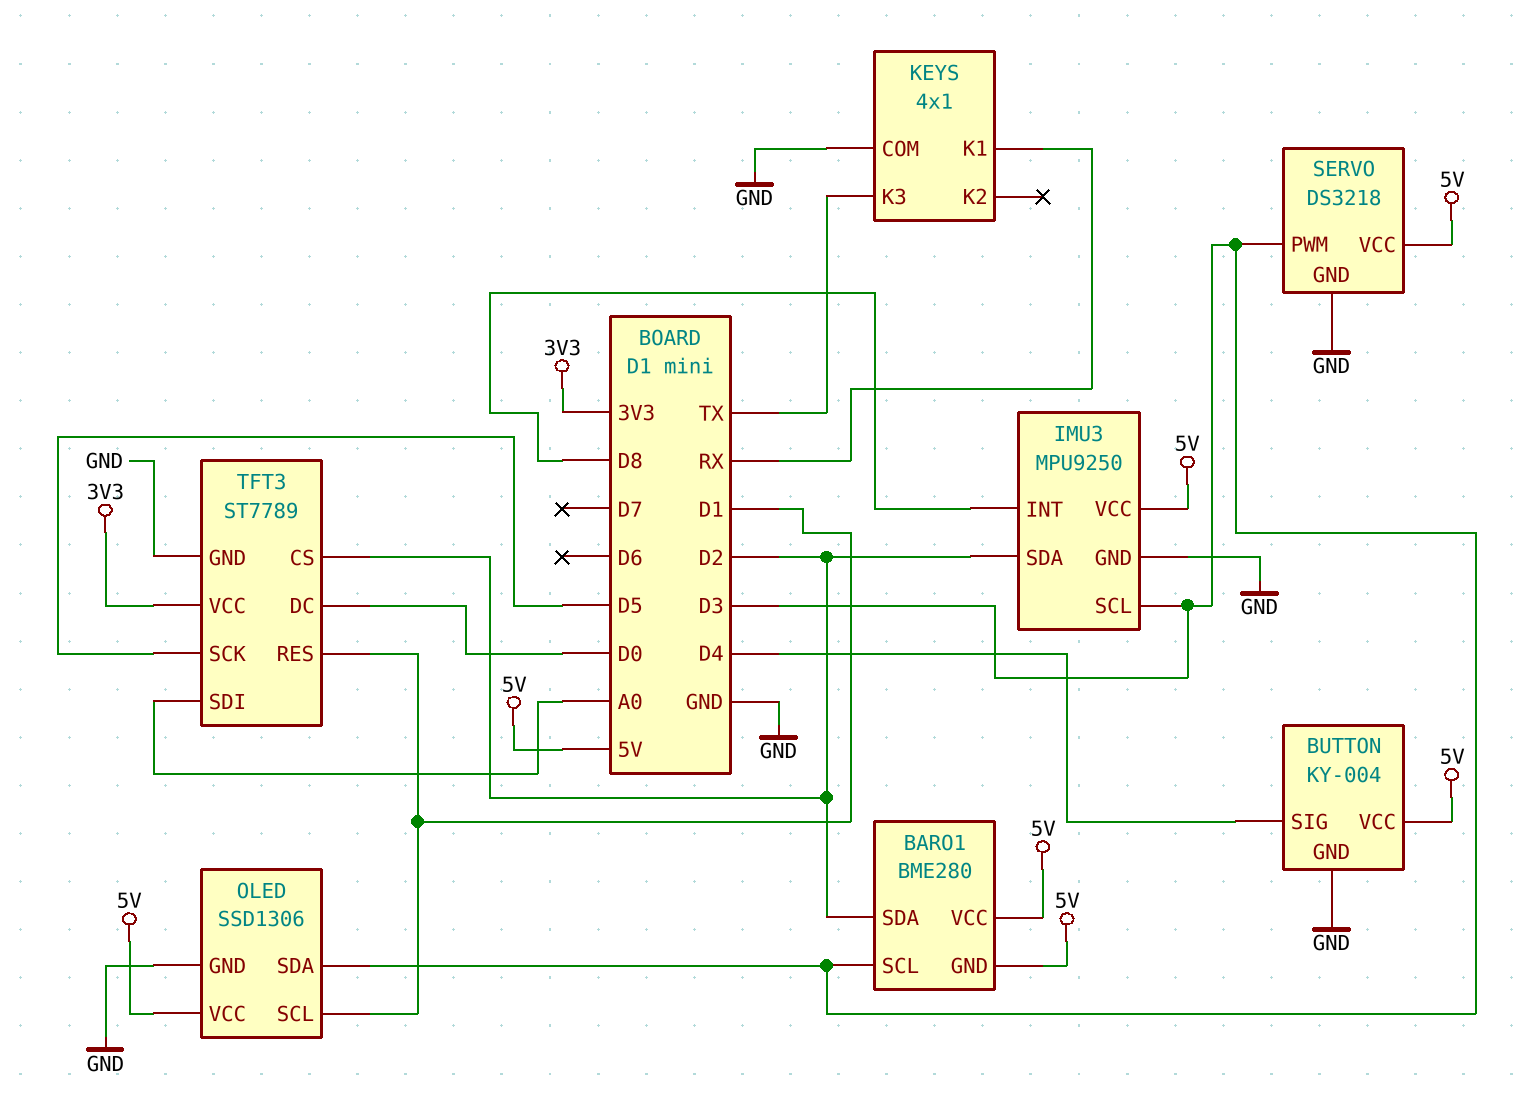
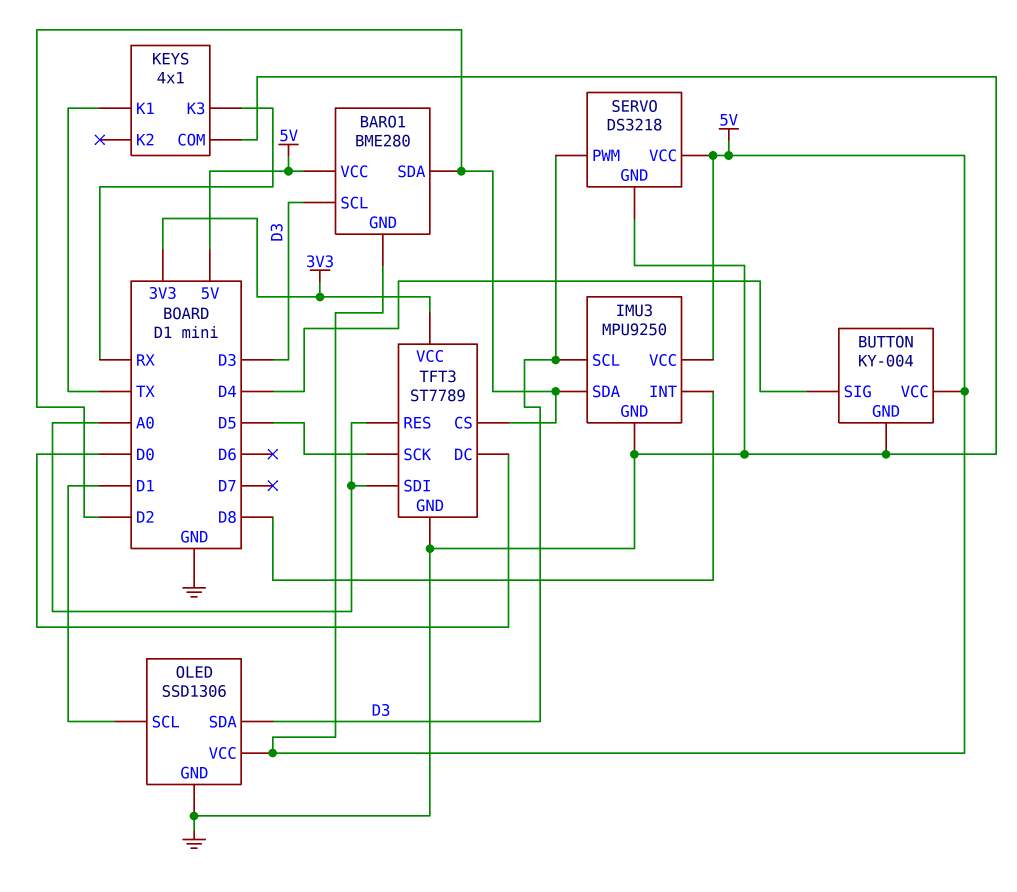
KEYS pin K1: RX -> TX
KEYS pin K3: TX -> RX
TFT3 pin RES: D1 -> A0

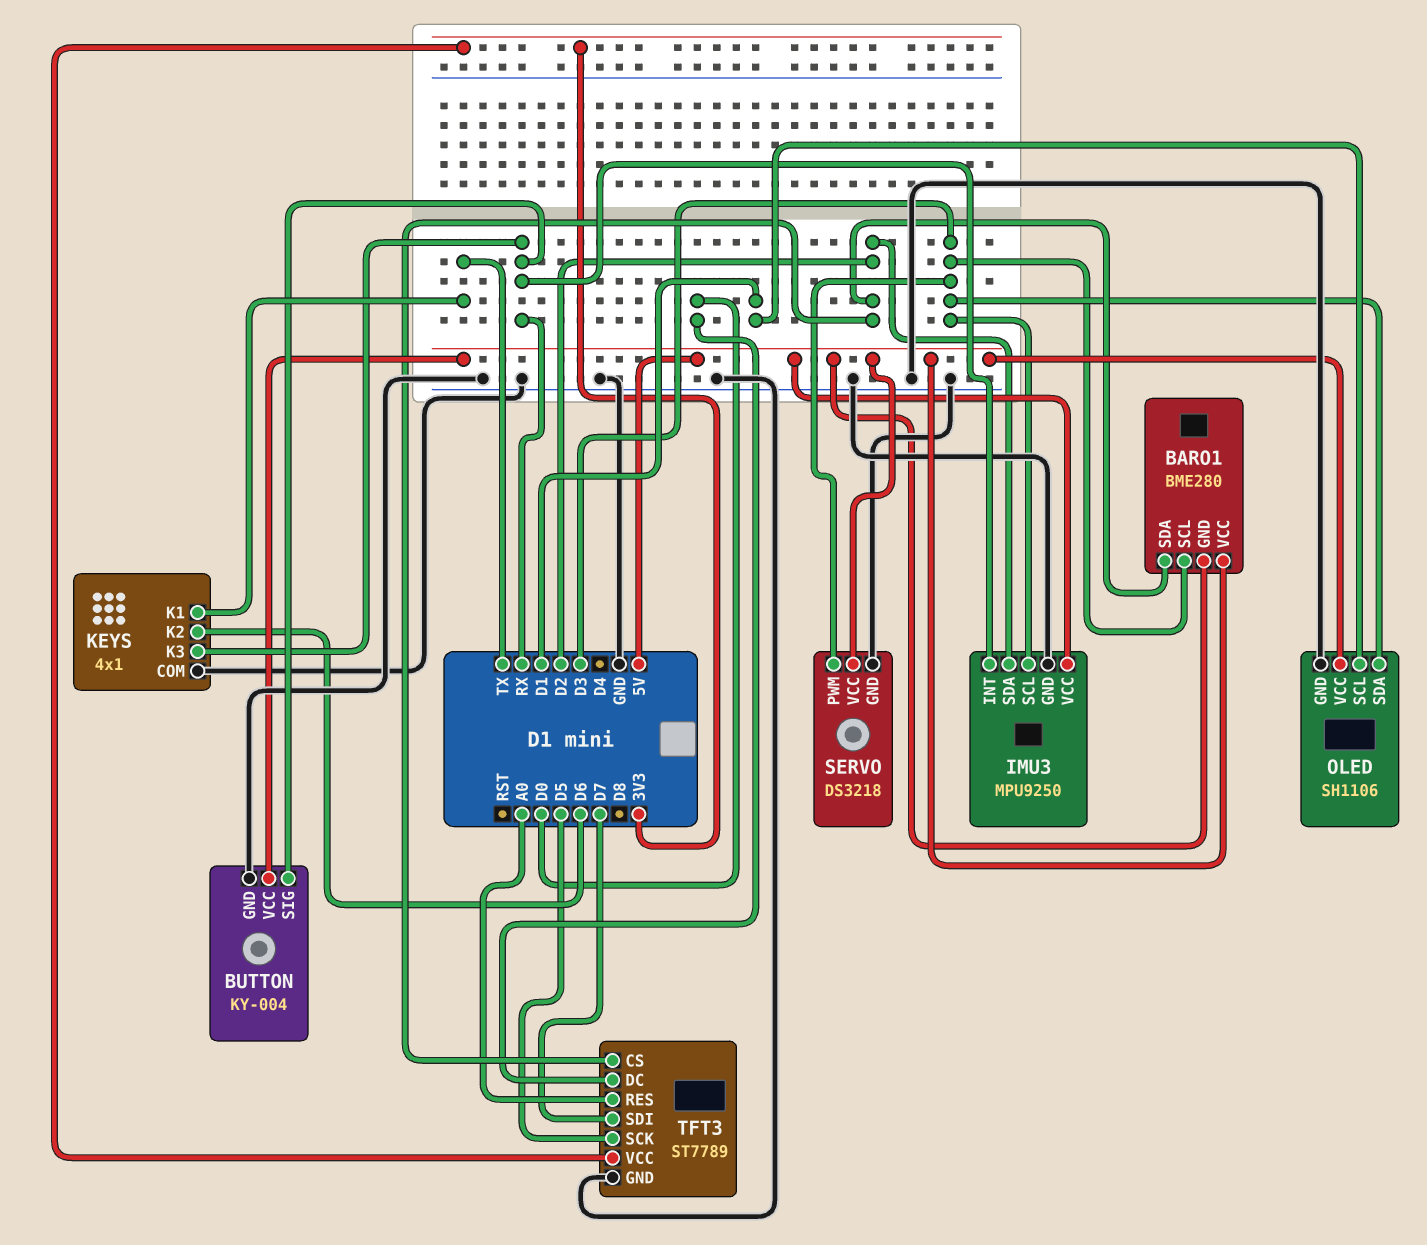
BUTTON pin SIG: D4 -> RX
IMU3 pin INT: D8 -> RX
KEYS pin K2: none -> D6
OLED: SSD1306 -> SH1106
TFT3 pin SDI: A0 -> D7

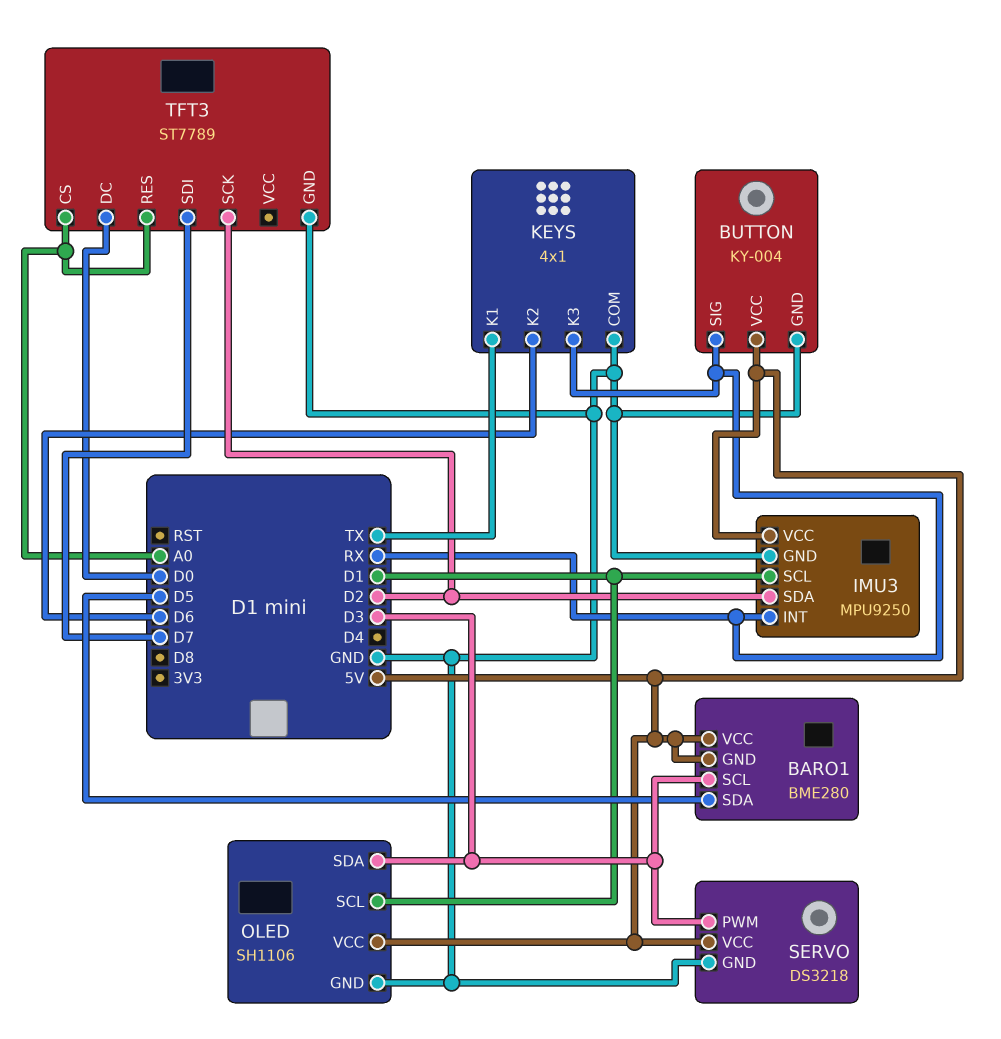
BARO1 pin SDA: D2 -> D5
IMU3 pin SCL: D3 -> D1
TFT3 pin CS: D2 -> A0
TFT3 pin SCK: D5 -> D2
TFT3 pin VCC: 3V3 -> none

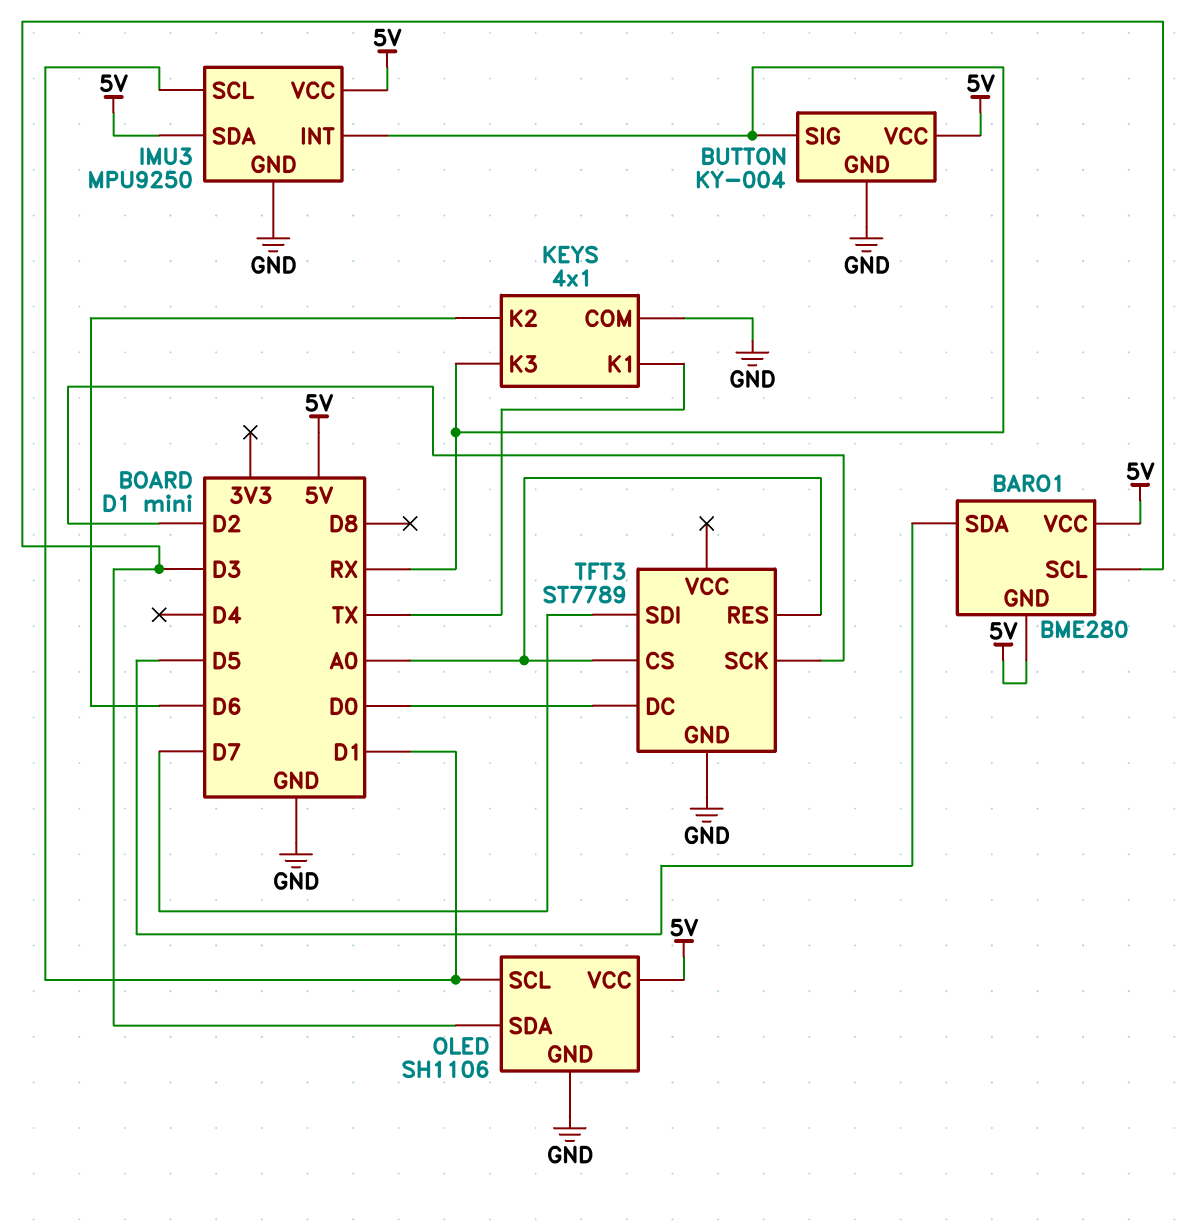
IMU3 pin SDA: D2 -> 5V
SERVO: DS3218 -> none
SERVO pin GND: GND -> none
SERVO pin PWM: D3 -> none
SERVO pin VCC: 5V -> none

